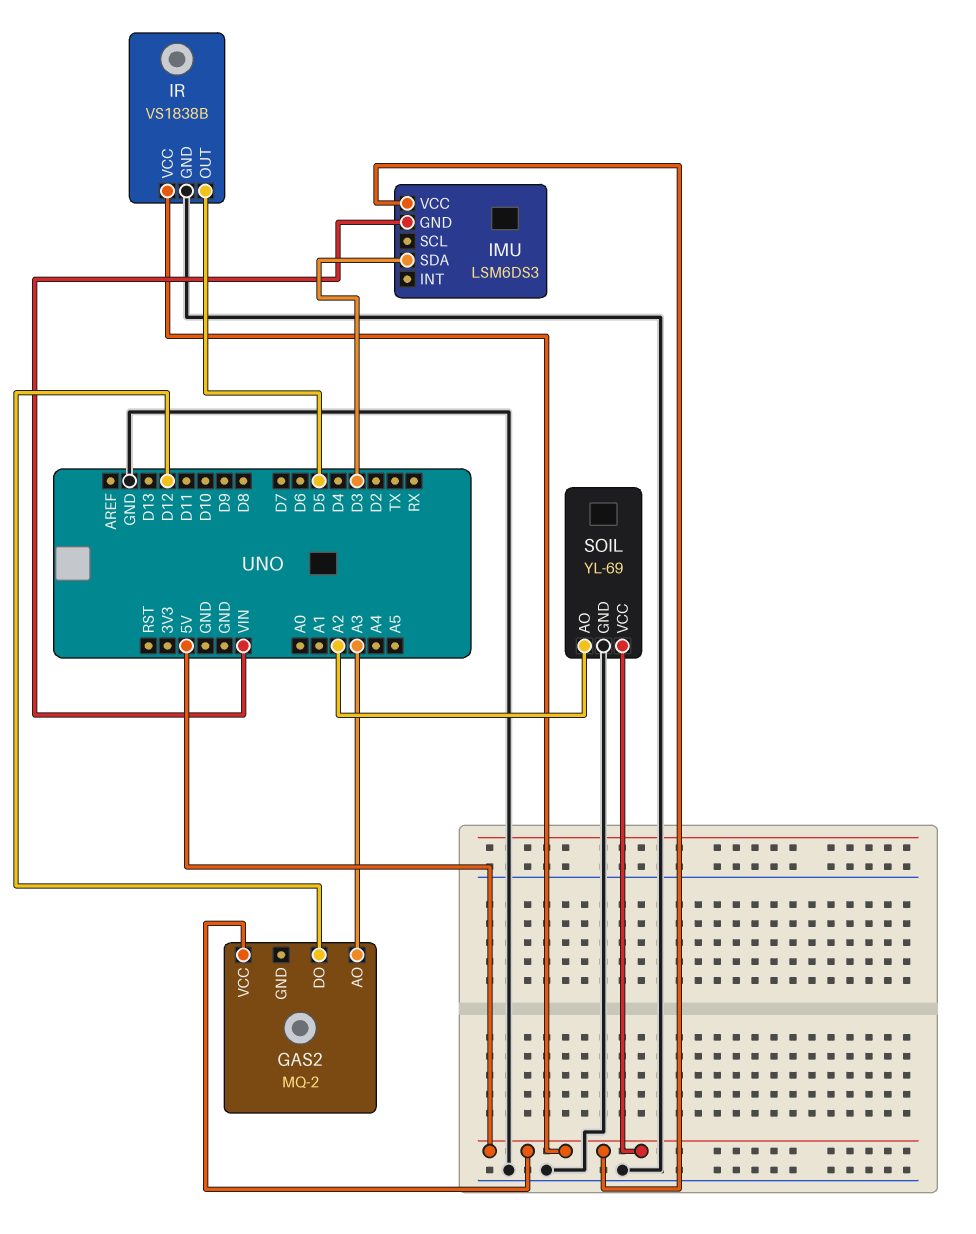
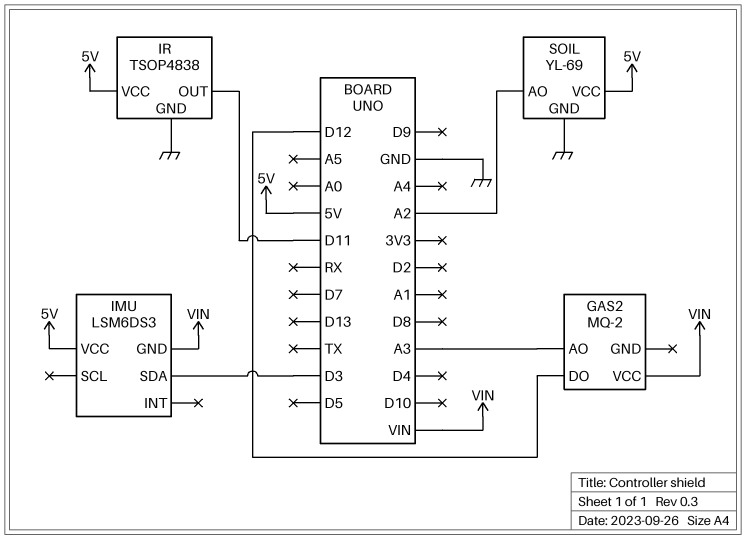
GAS2 pin VCC: 5V -> VIN
IR: VS1838B -> TSOP4838
IR pin OUT: D5 -> D11

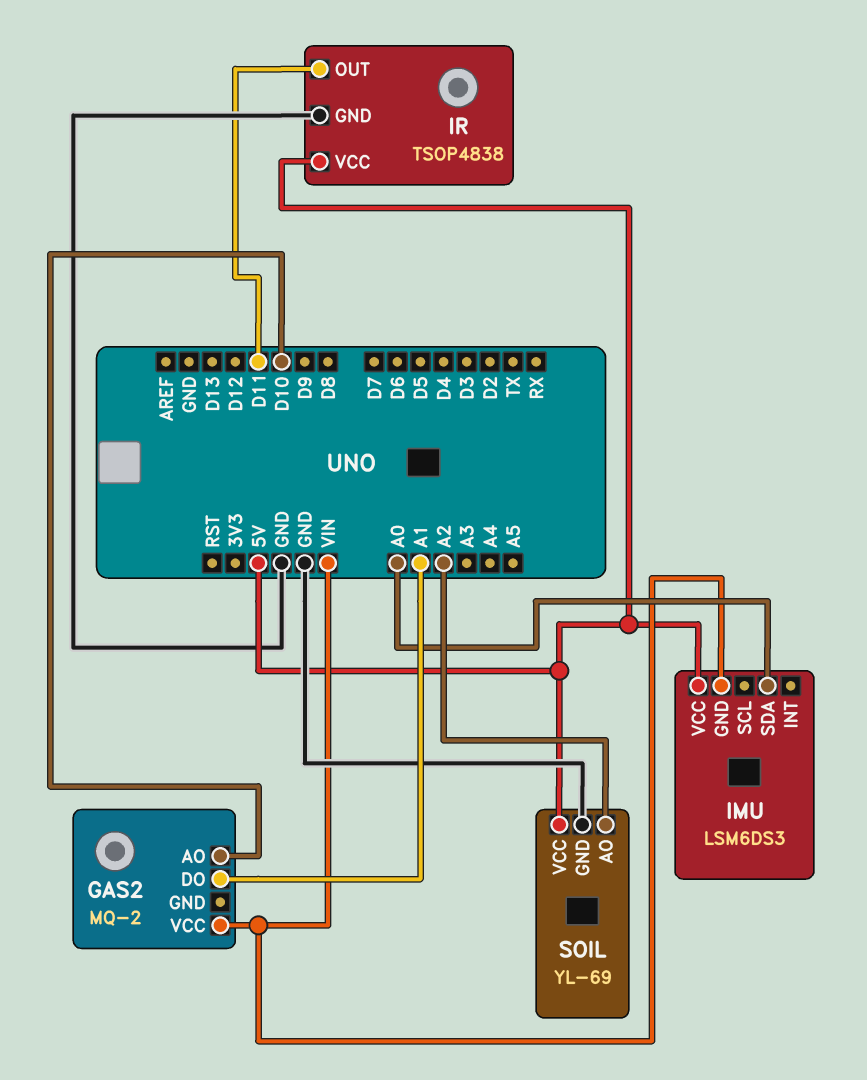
GAS2 pin AO: A3 -> D10
GAS2 pin DO: D12 -> A1
IMU pin SDA: D3 -> A0

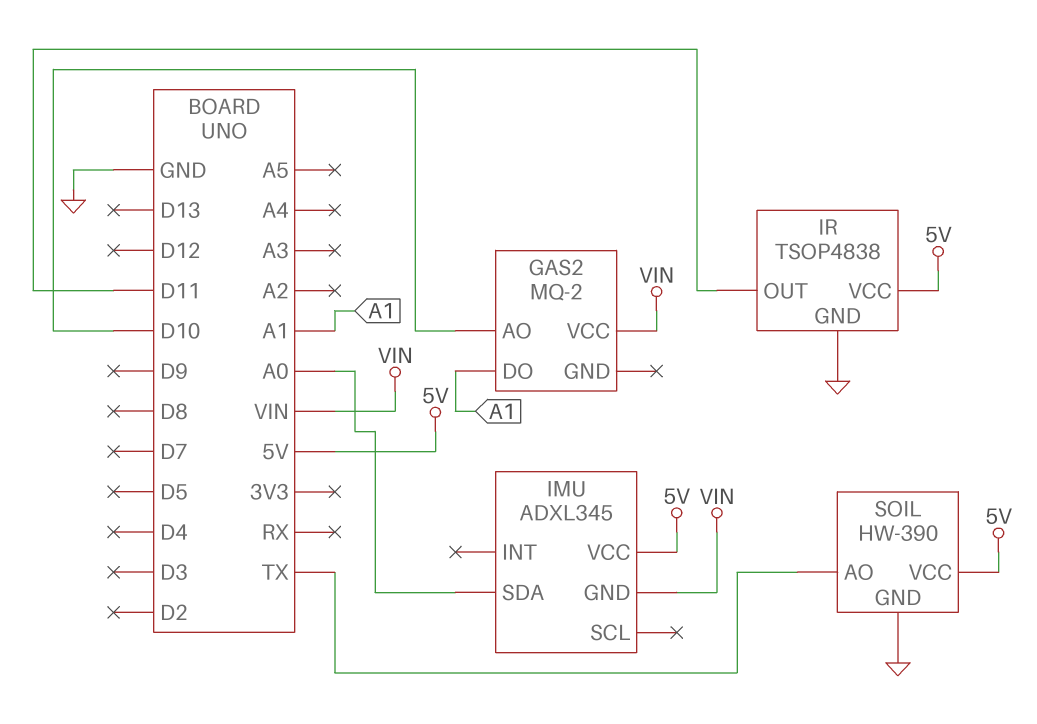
IMU: LSM6DS3 -> ADXL345
SOIL: YL-69 -> HW-390
SOIL pin AO: A2 -> TX

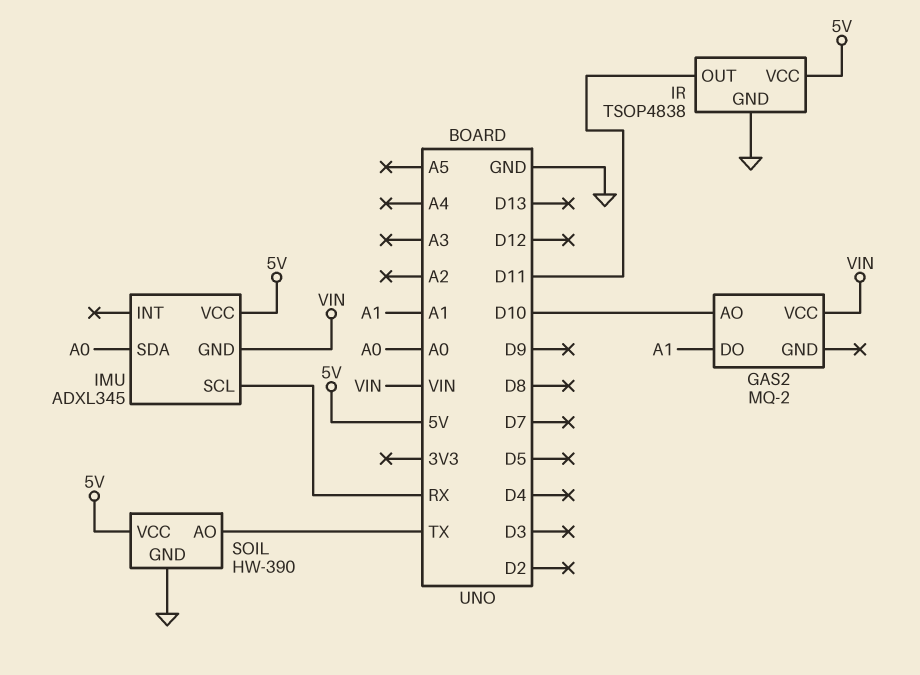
IMU pin SCL: none -> RX

